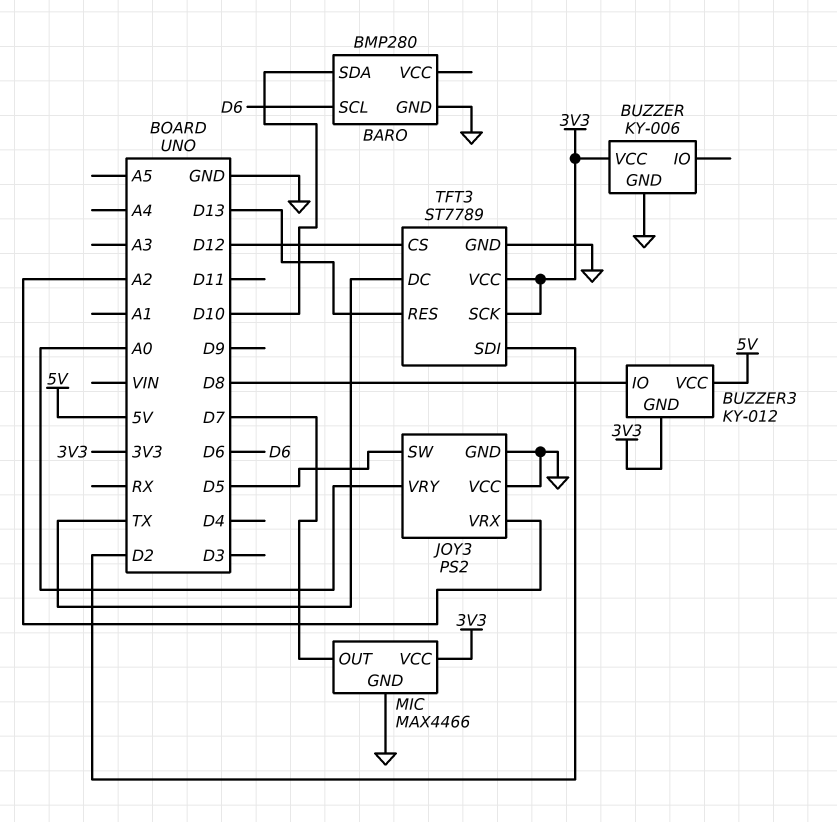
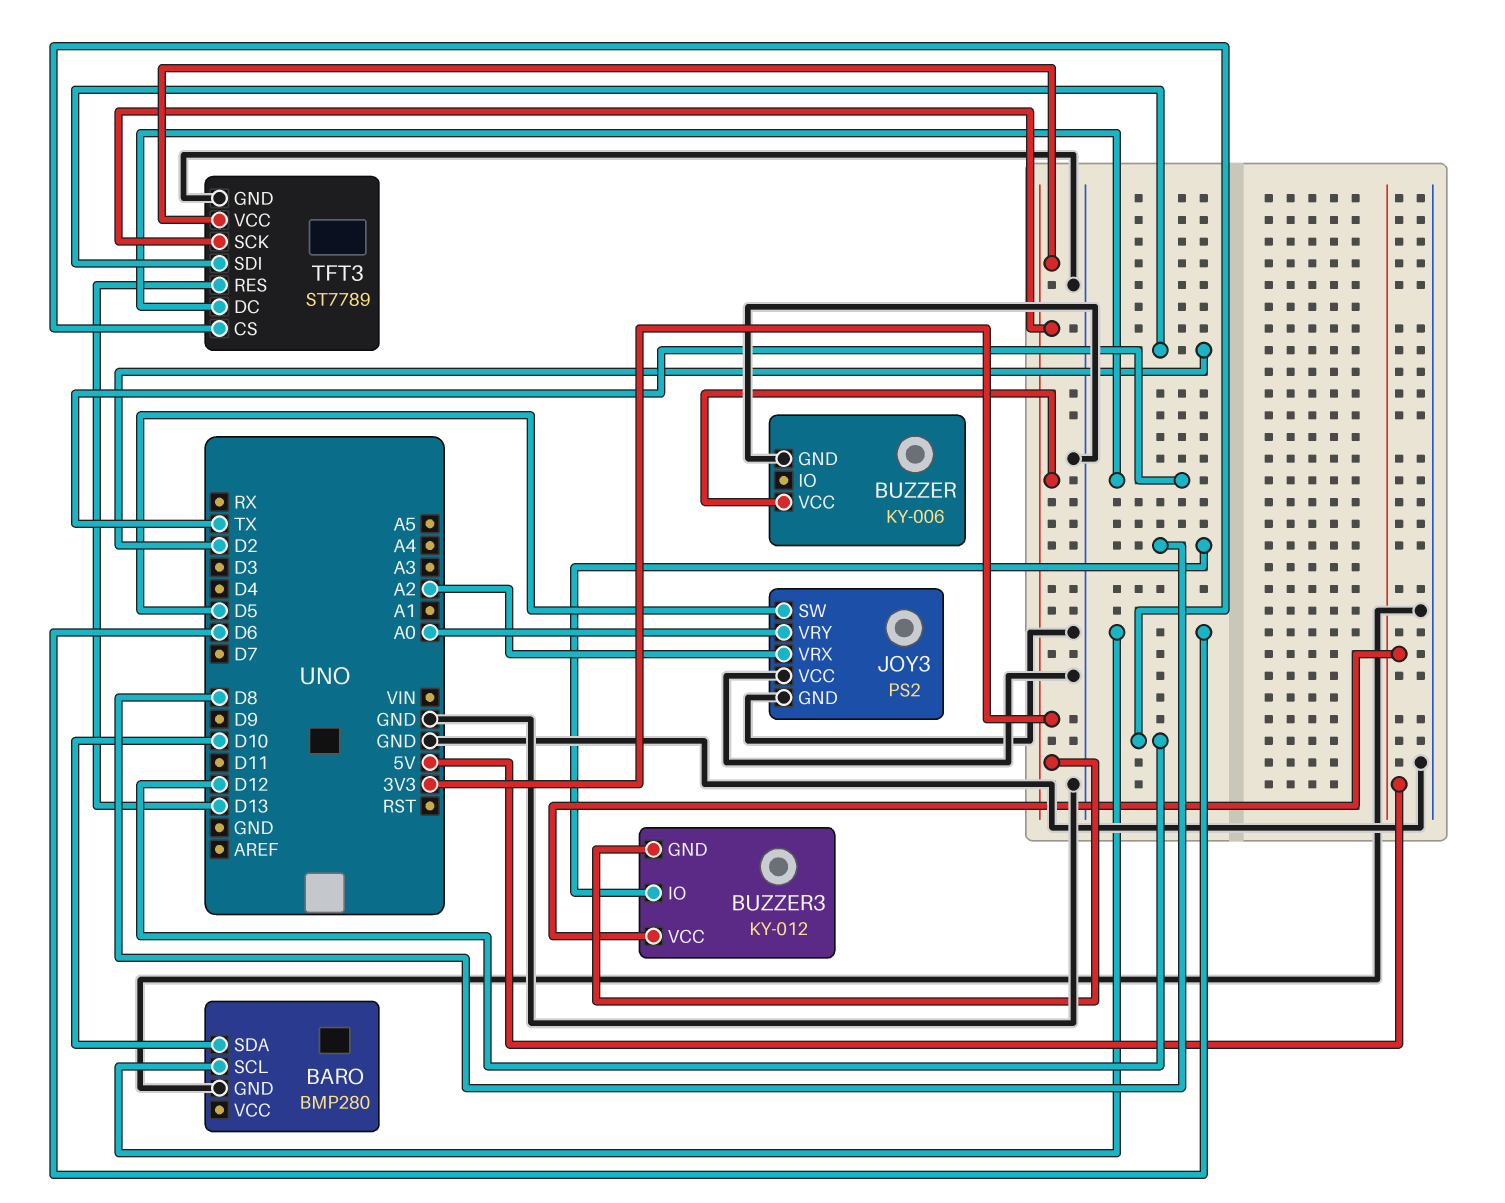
MIC: MAX4466 -> none
MIC pin GND: GND -> none
MIC pin OUT: D7 -> none
MIC pin VCC: 3V3 -> none

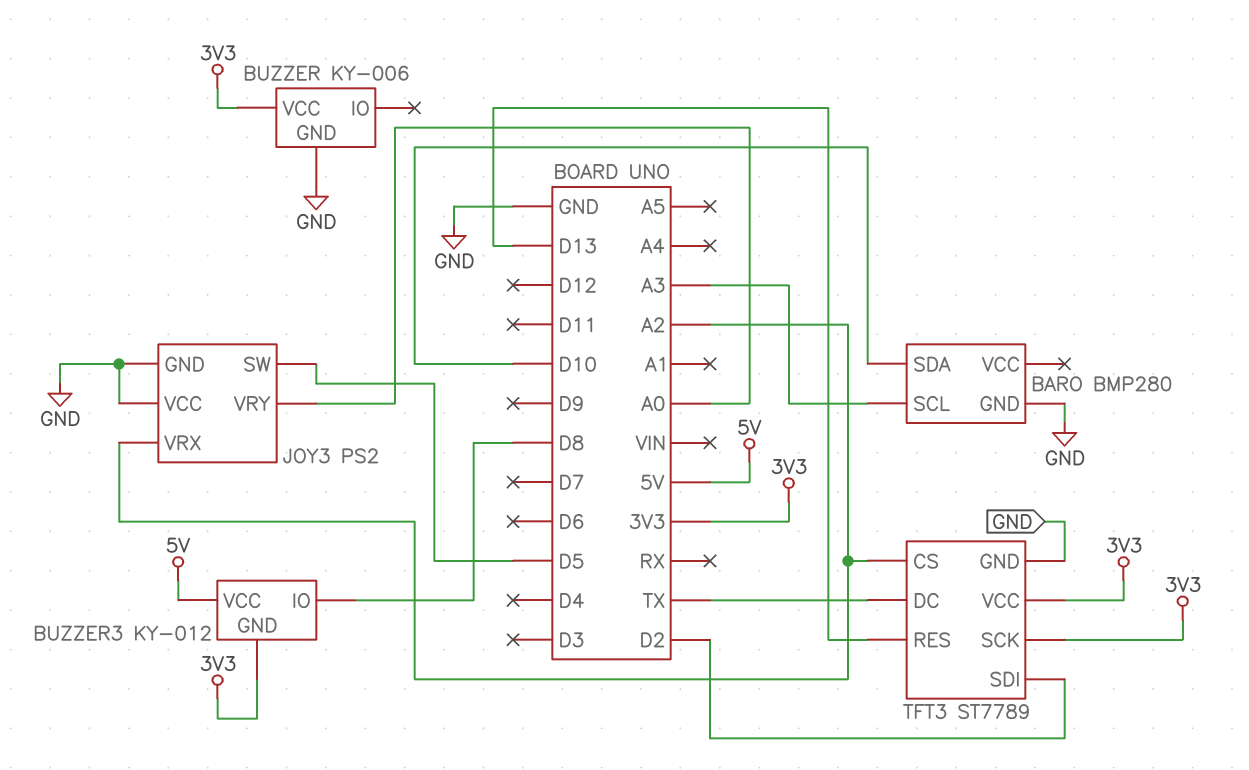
BARO pin SCL: D6 -> A3
TFT3 pin CS: D12 -> A2

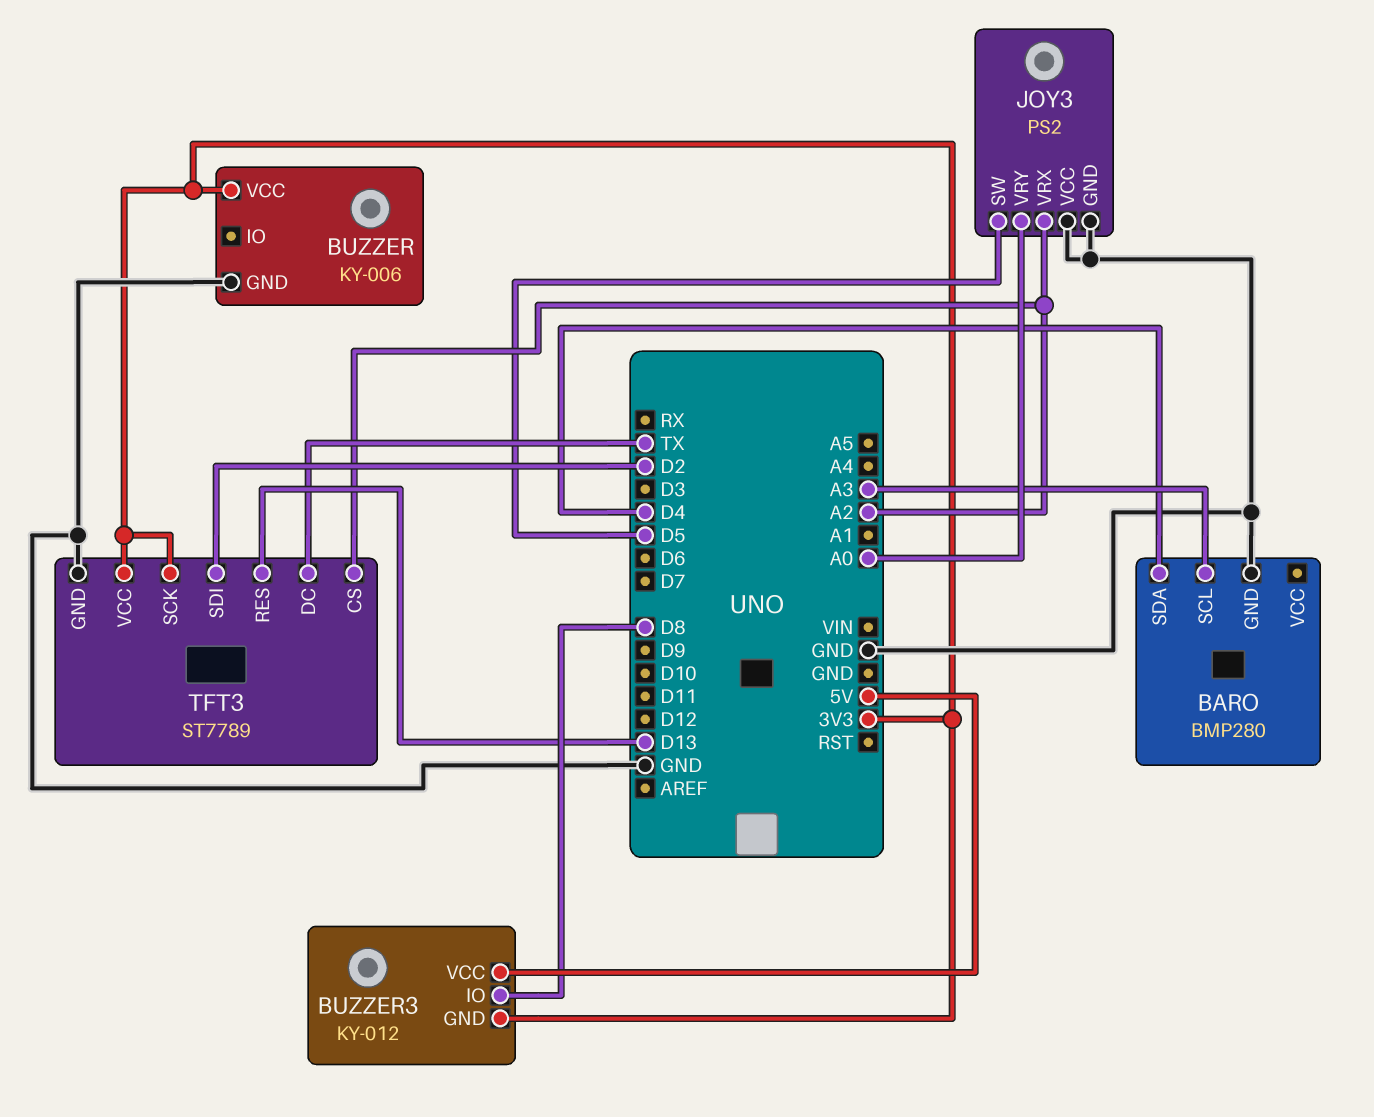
BARO pin SDA: D10 -> D4

